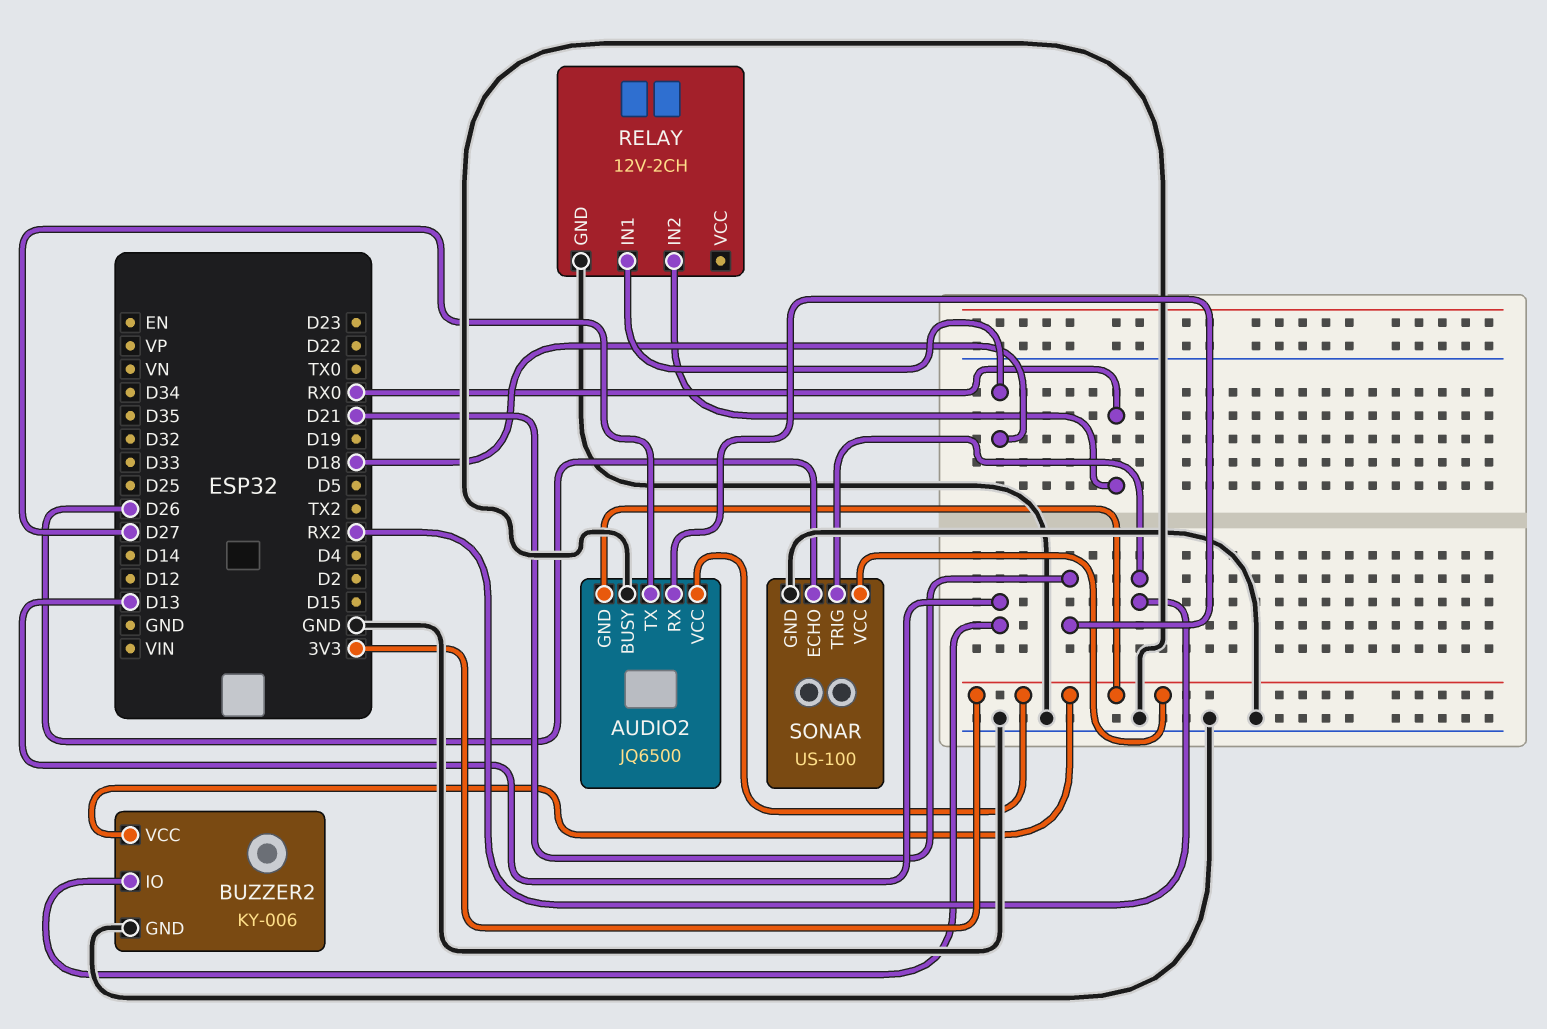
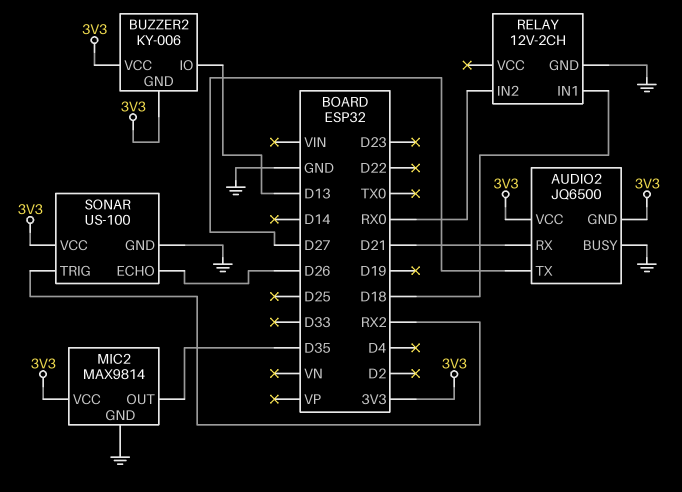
BUZZER2 pin GND: GND -> 3V3
MIC2: none -> MAX9814
MIC2 pin GND: none -> GND
MIC2 pin OUT: none -> D35
MIC2 pin VCC: none -> 3V3

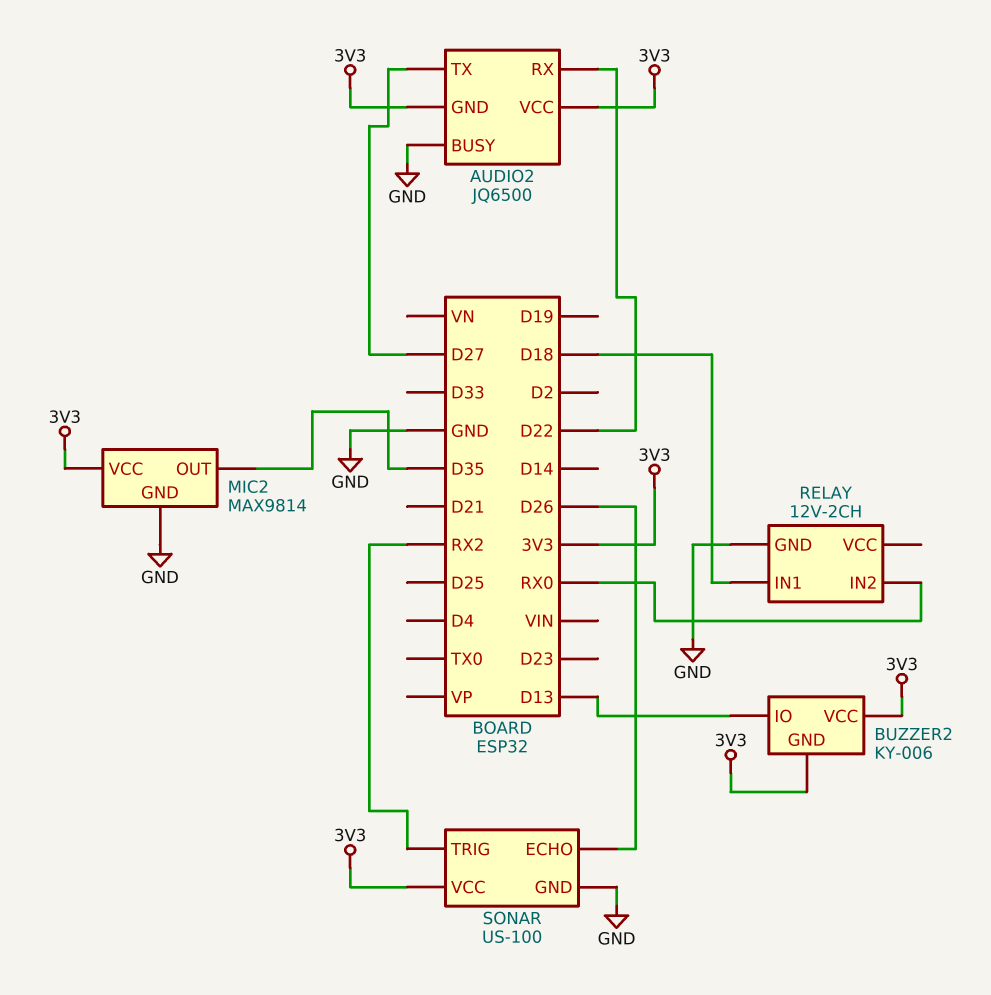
AUDIO2 pin RX: D21 -> D22

